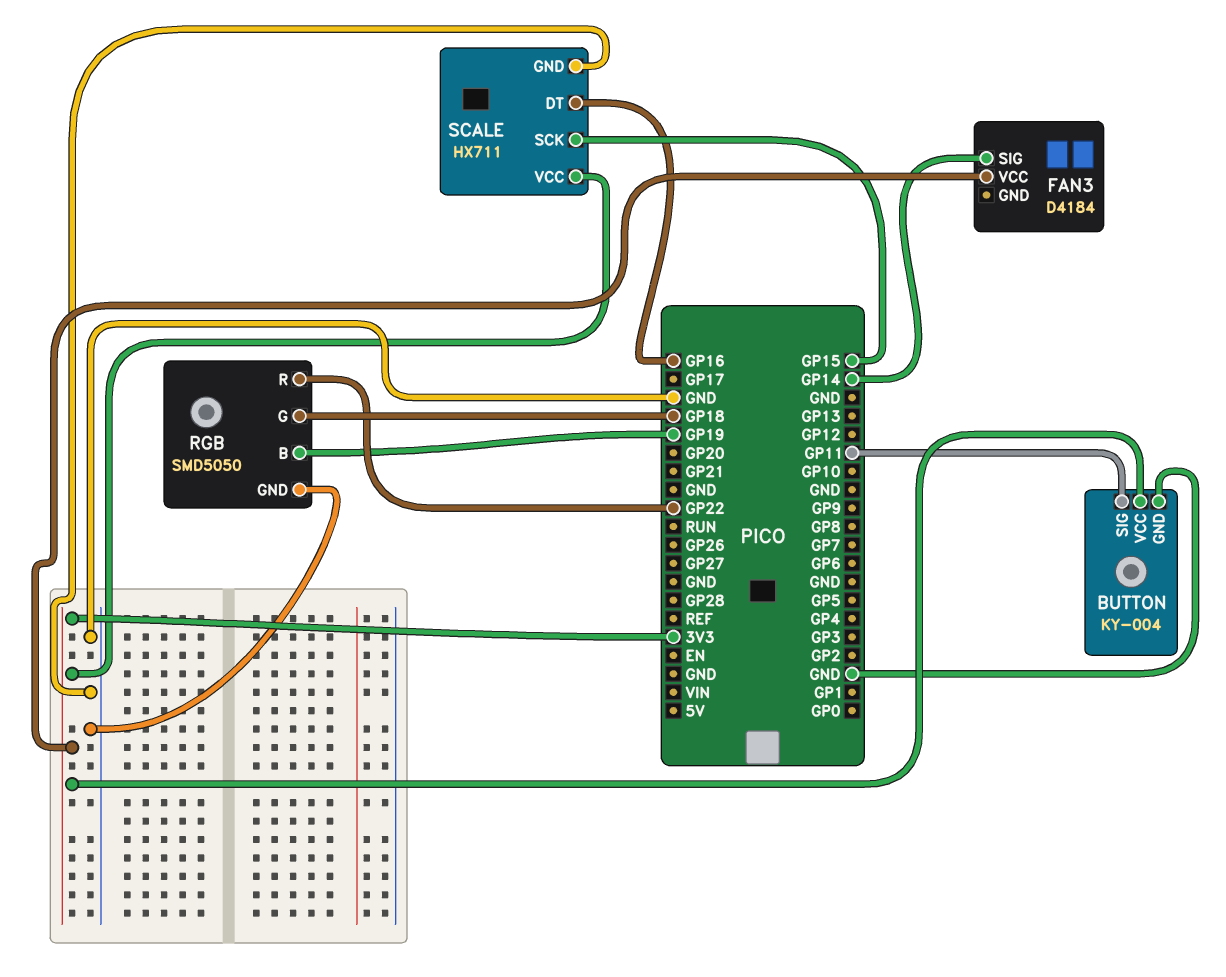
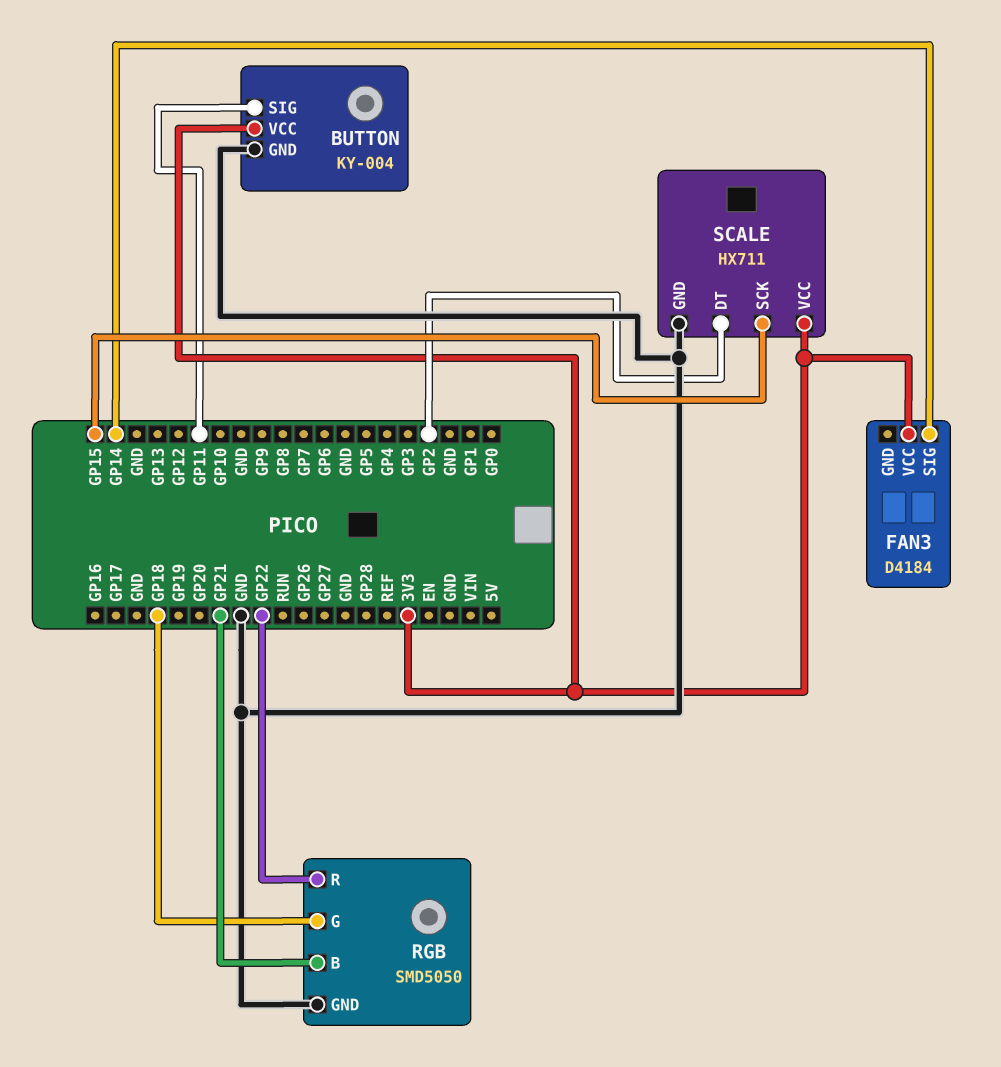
RGB pin B: GP19 -> GP21
SCALE pin DT: GP16 -> GP2

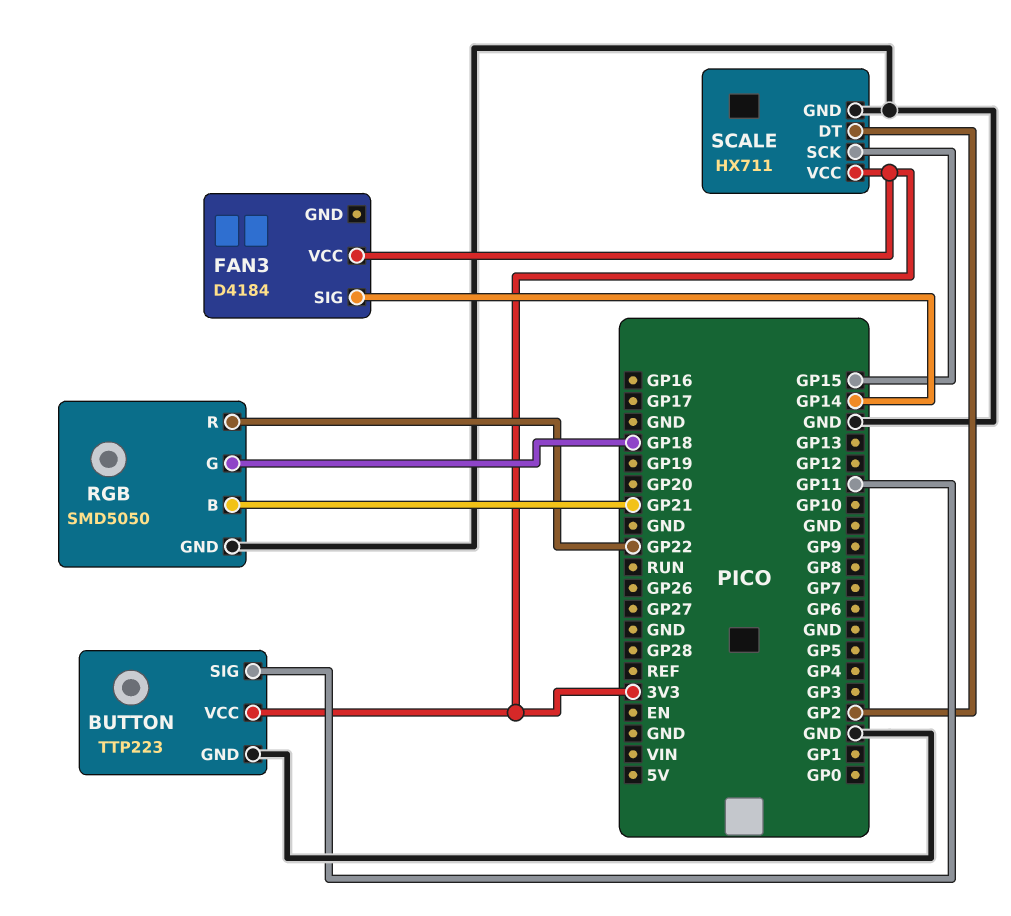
BUTTON: KY-004 -> TTP223

